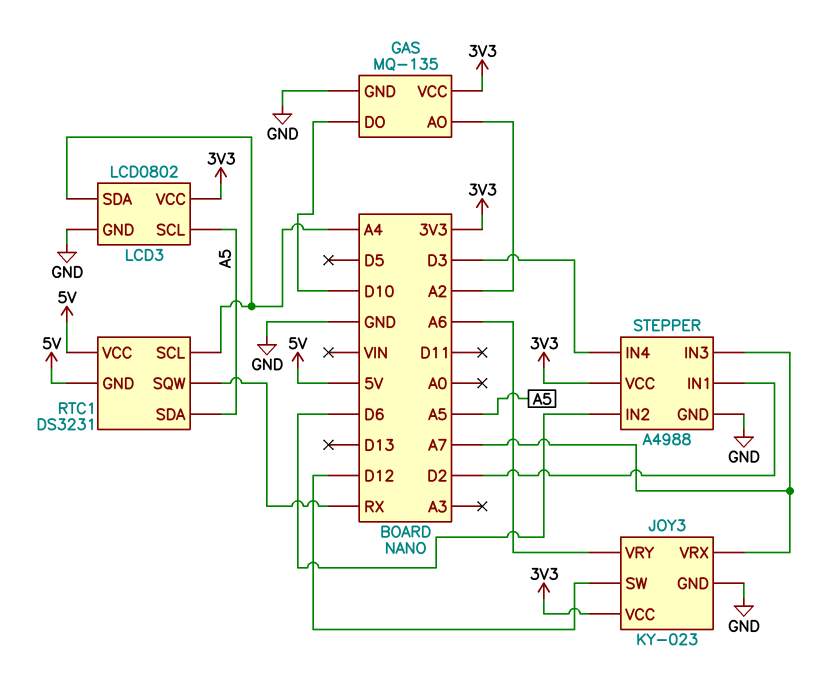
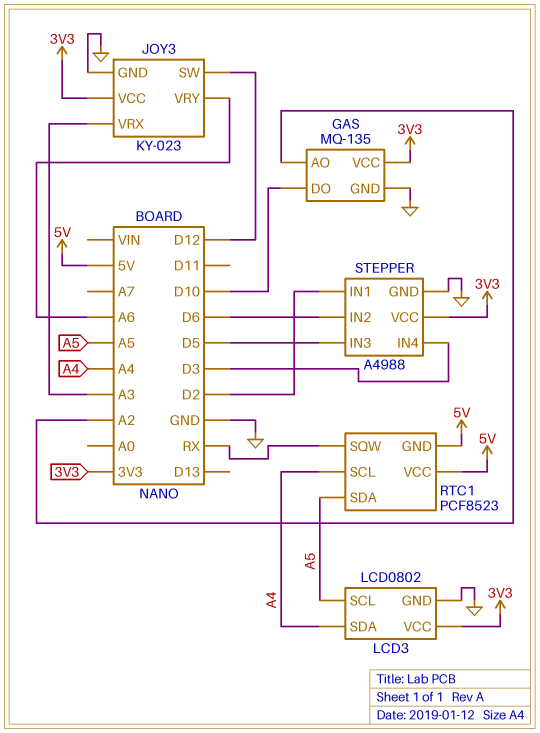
JOY3 pin VRX: A7 -> A3
RTC1: DS3231 -> PCF8523
STEPPER pin IN3: A7 -> D5

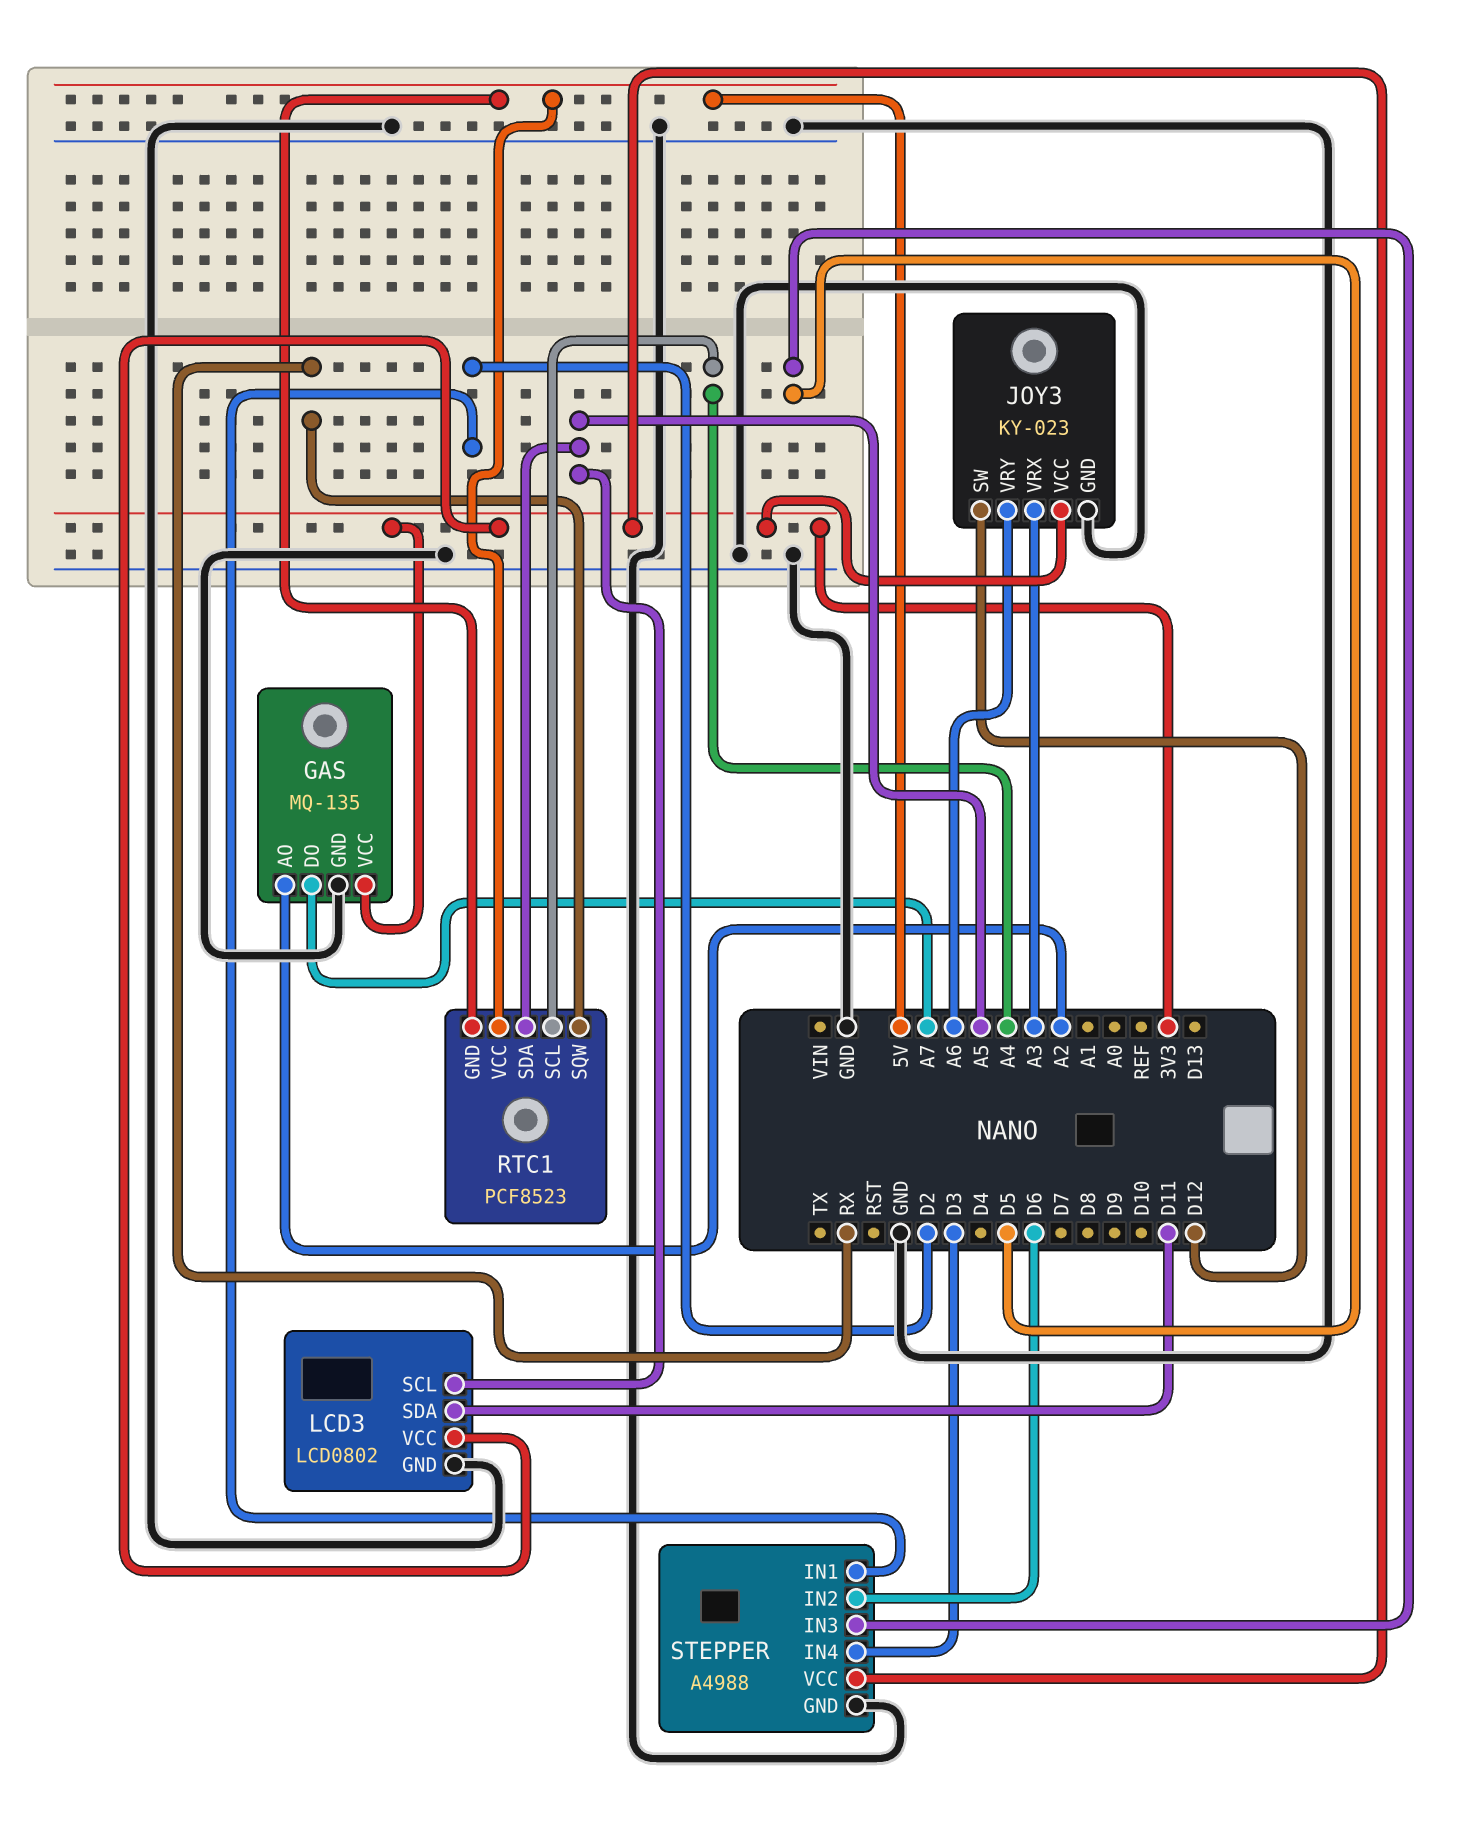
GAS pin DO: D10 -> A7
LCD3 pin SDA: A4 -> D11

